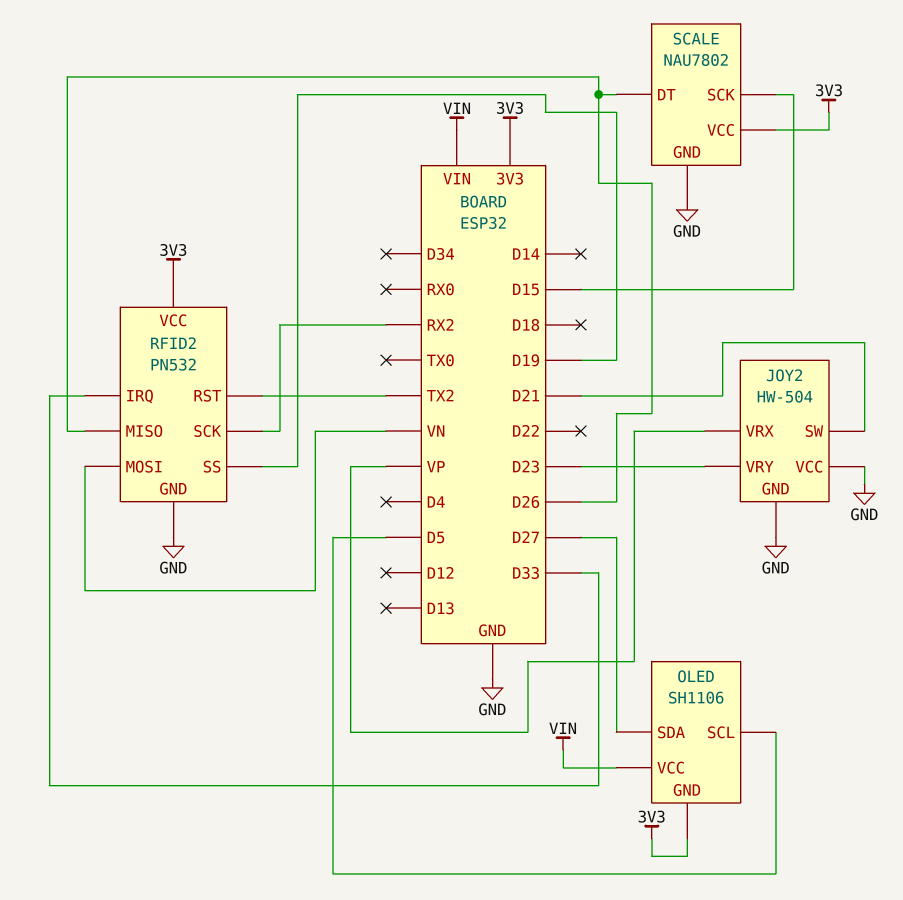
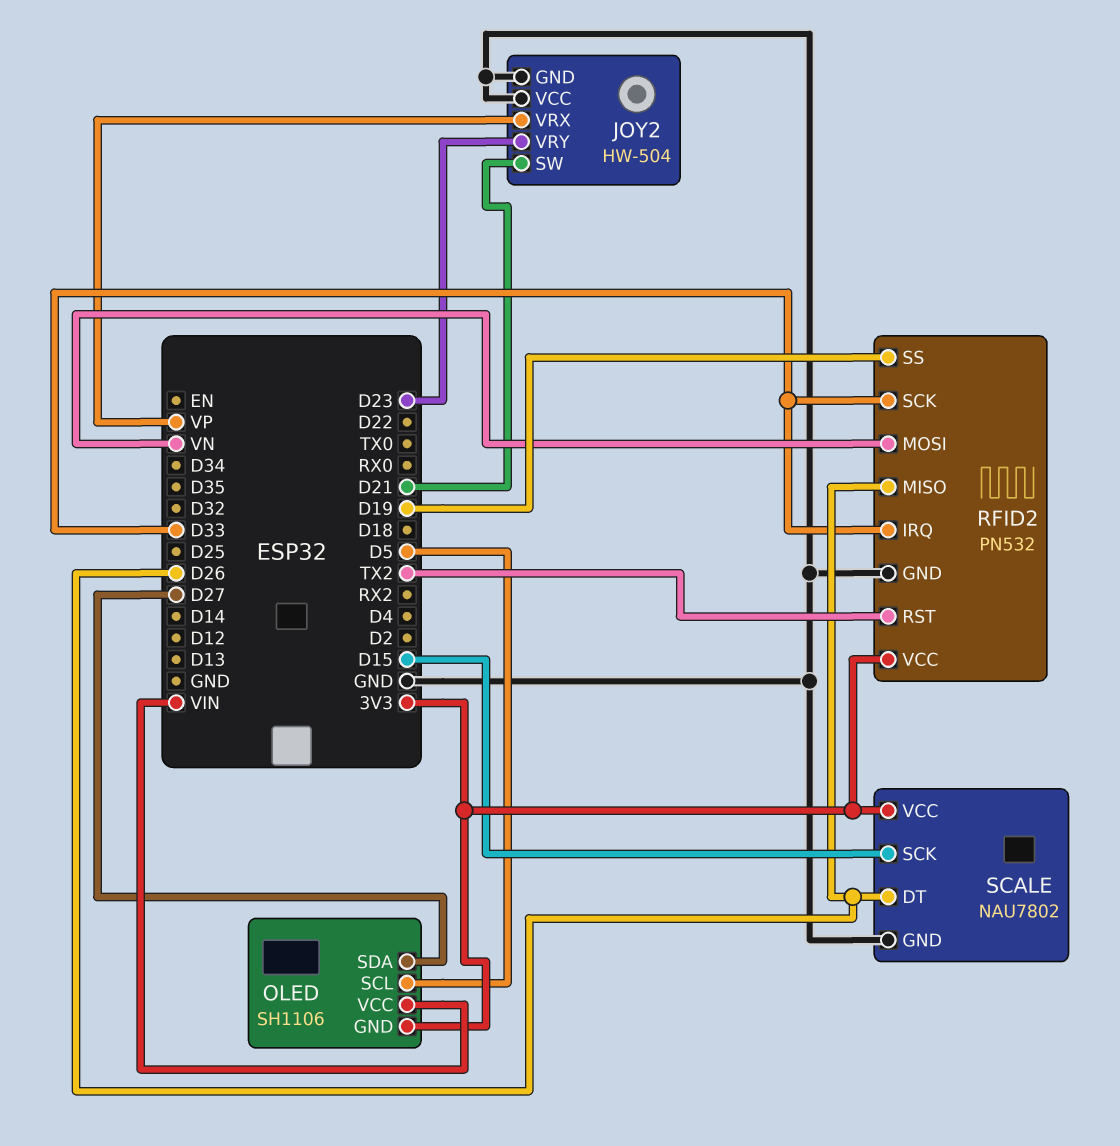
RFID2 pin SCK: RX2 -> D33

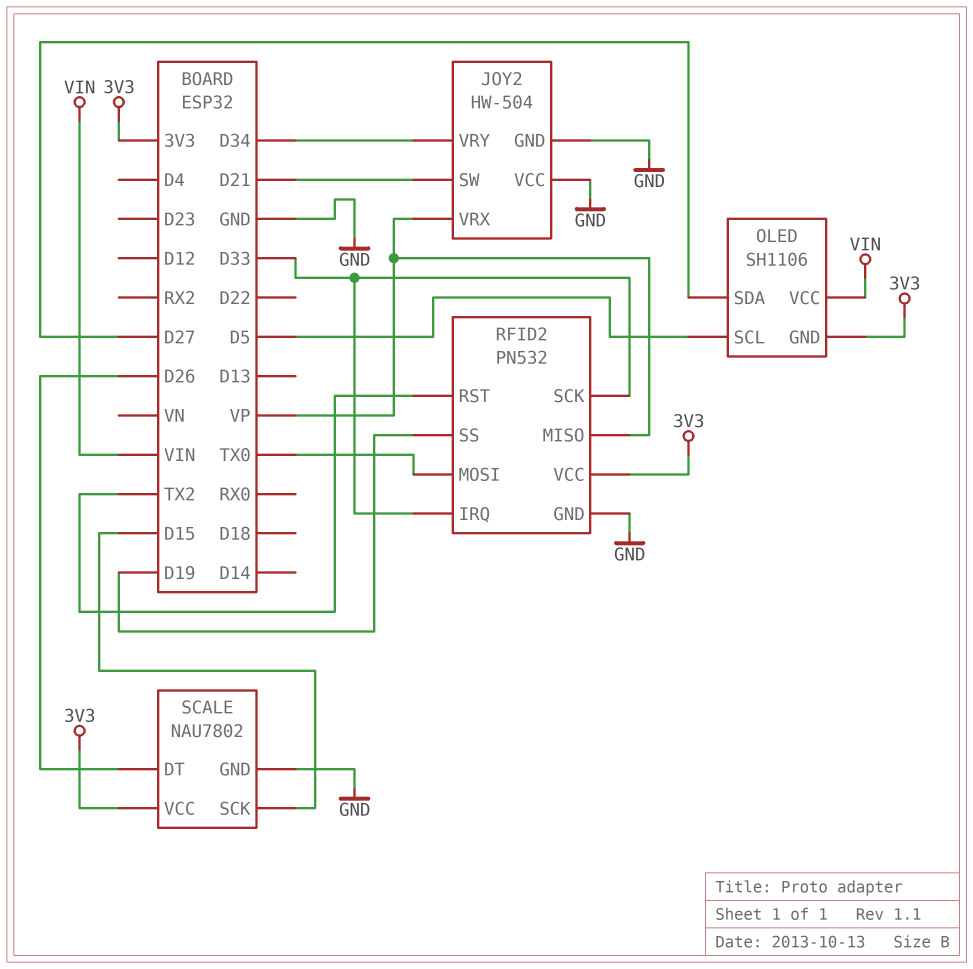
JOY2 pin VRY: D23 -> D34
RFID2 pin MISO: D26 -> VP
RFID2 pin MOSI: VN -> TX0

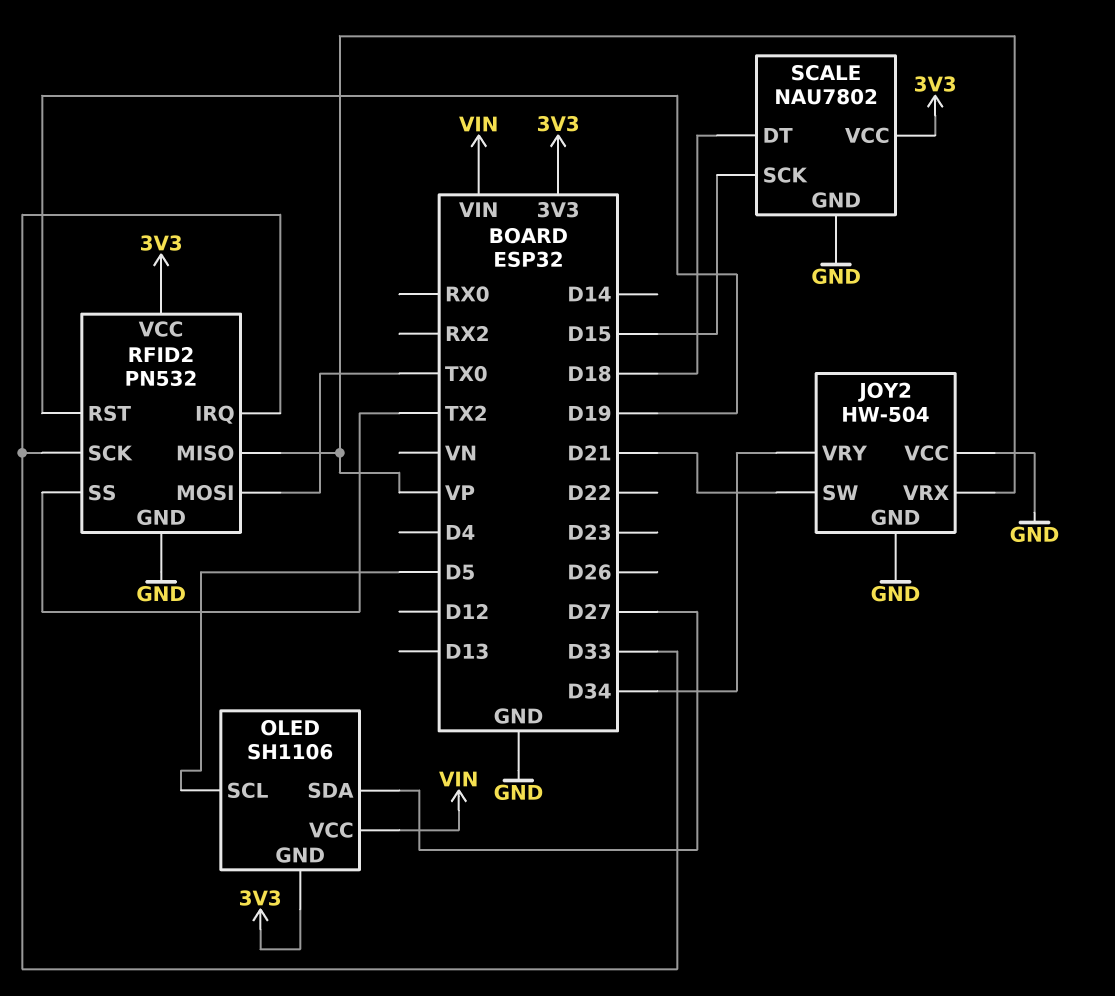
RFID2 pin RST: TX2 -> D19
RFID2 pin SS: D19 -> TX2
SCALE pin DT: D26 -> D18

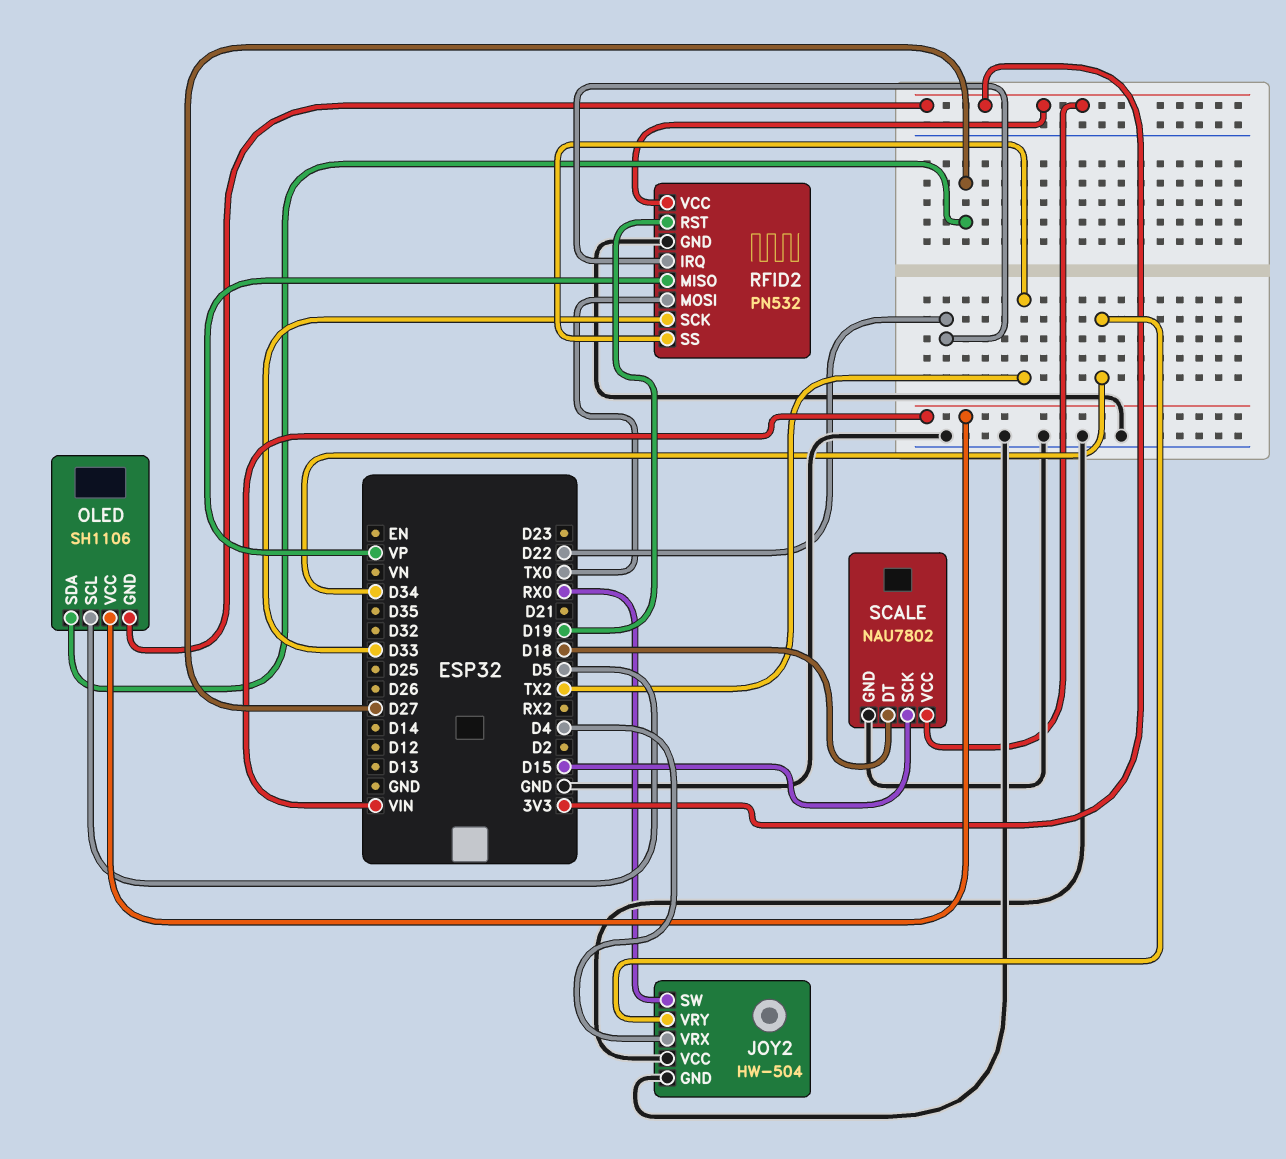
JOY2 pin SW: D21 -> RX0
JOY2 pin VRX: VP -> D4
RFID2 pin IRQ: D33 -> D22

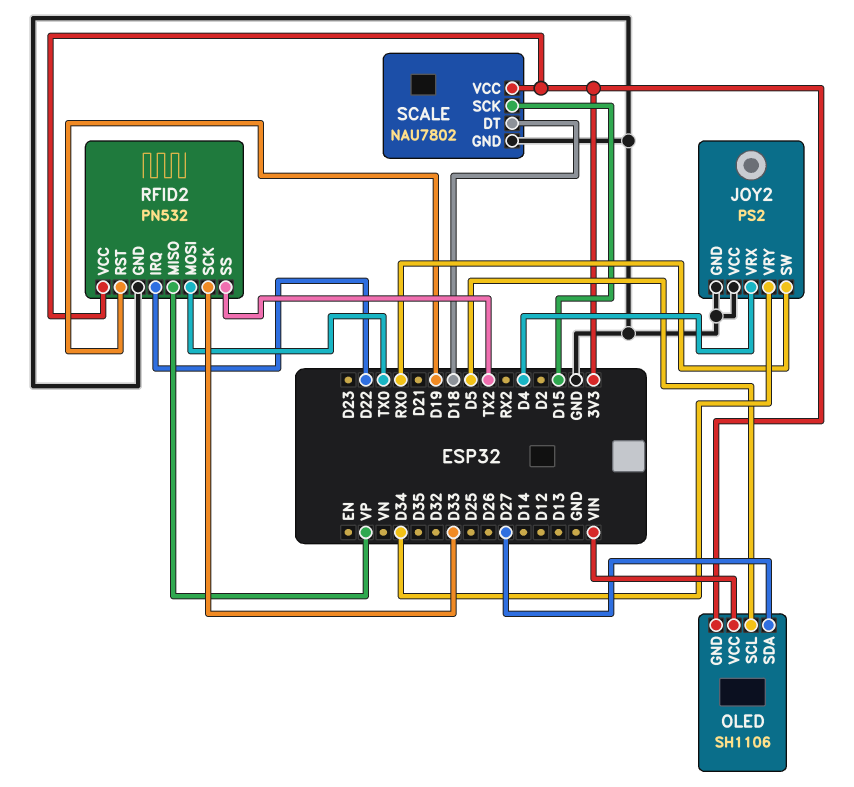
JOY2: HW-504 -> PS2

